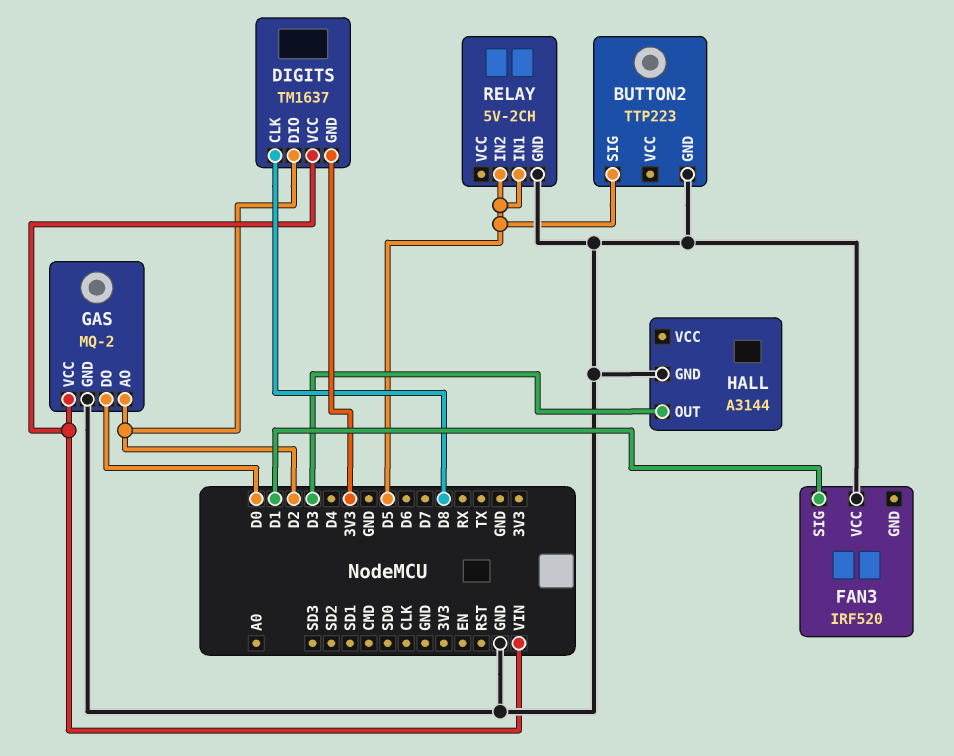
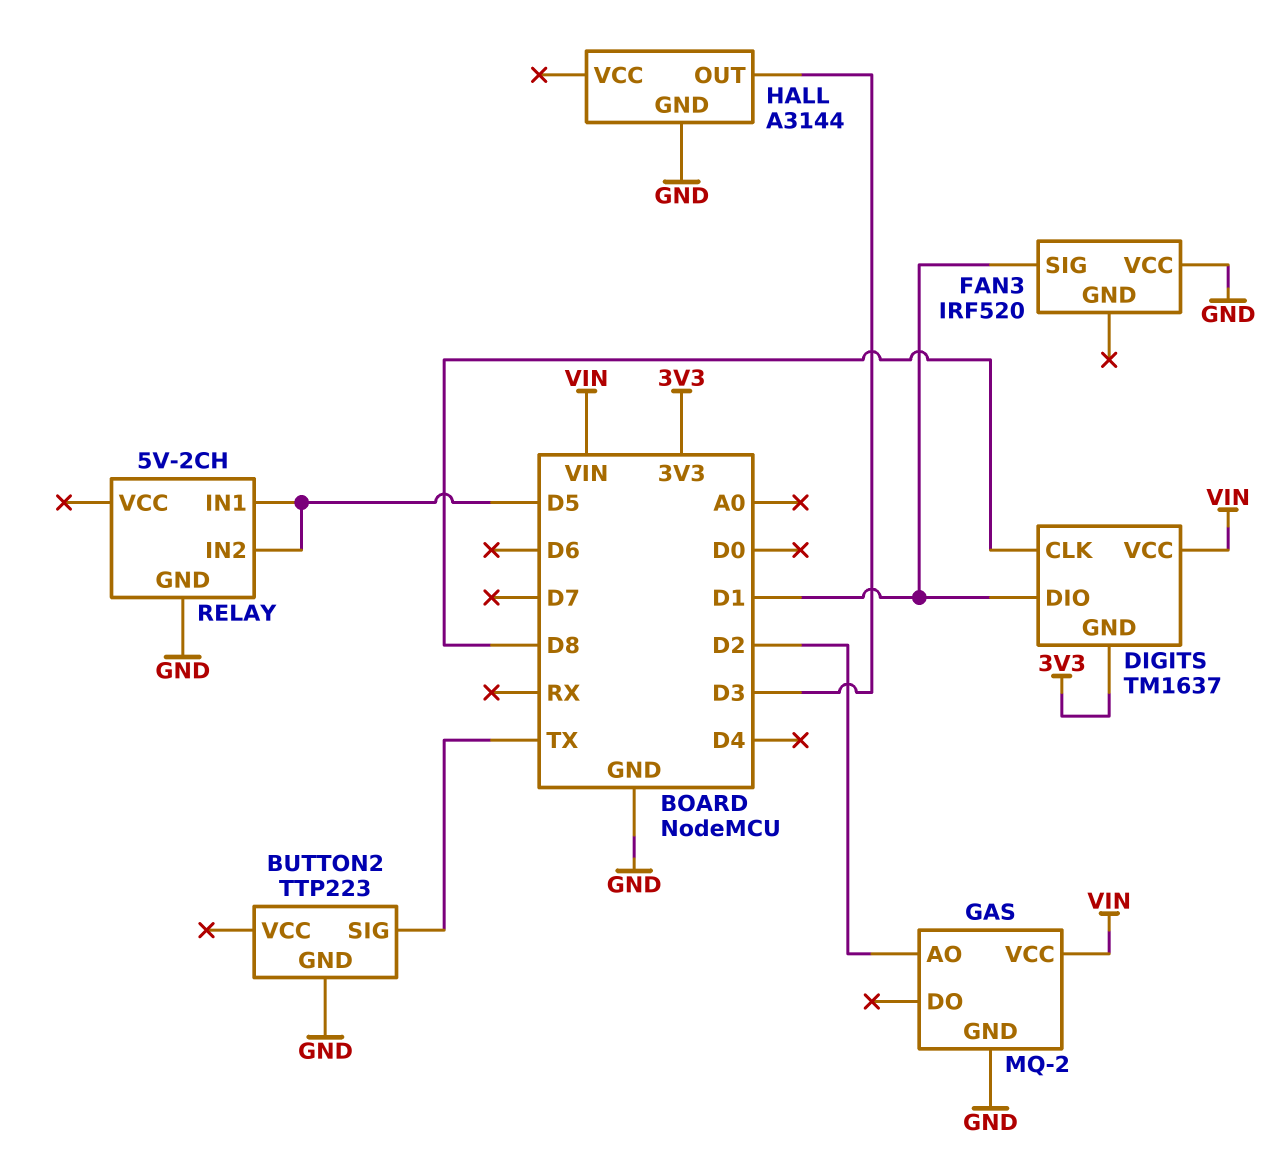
BUTTON2 pin SIG: D5 -> TX
DIGITS pin DIO: D2 -> D1
GAS pin DO: D0 -> none

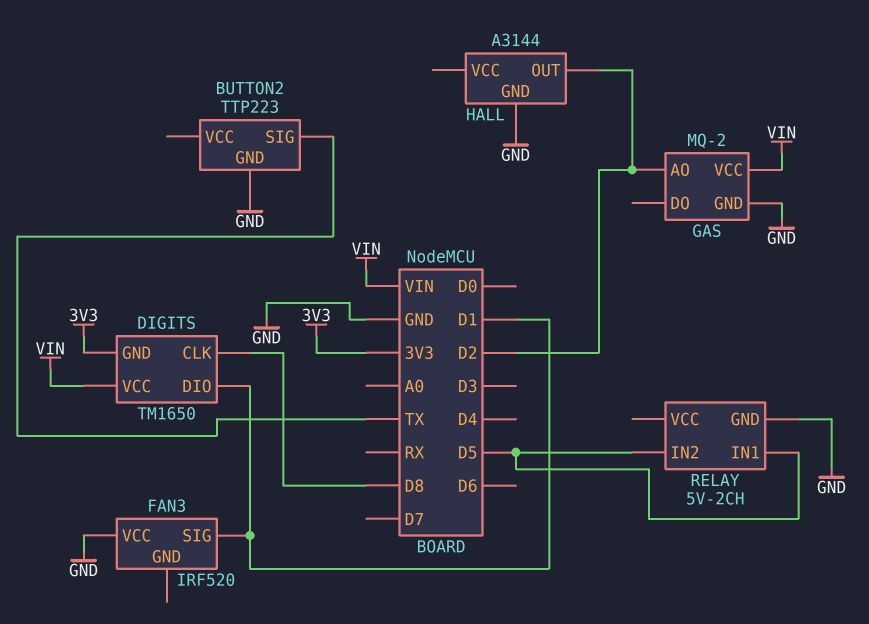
DIGITS: TM1637 -> TM1650
HALL pin OUT: D3 -> D2

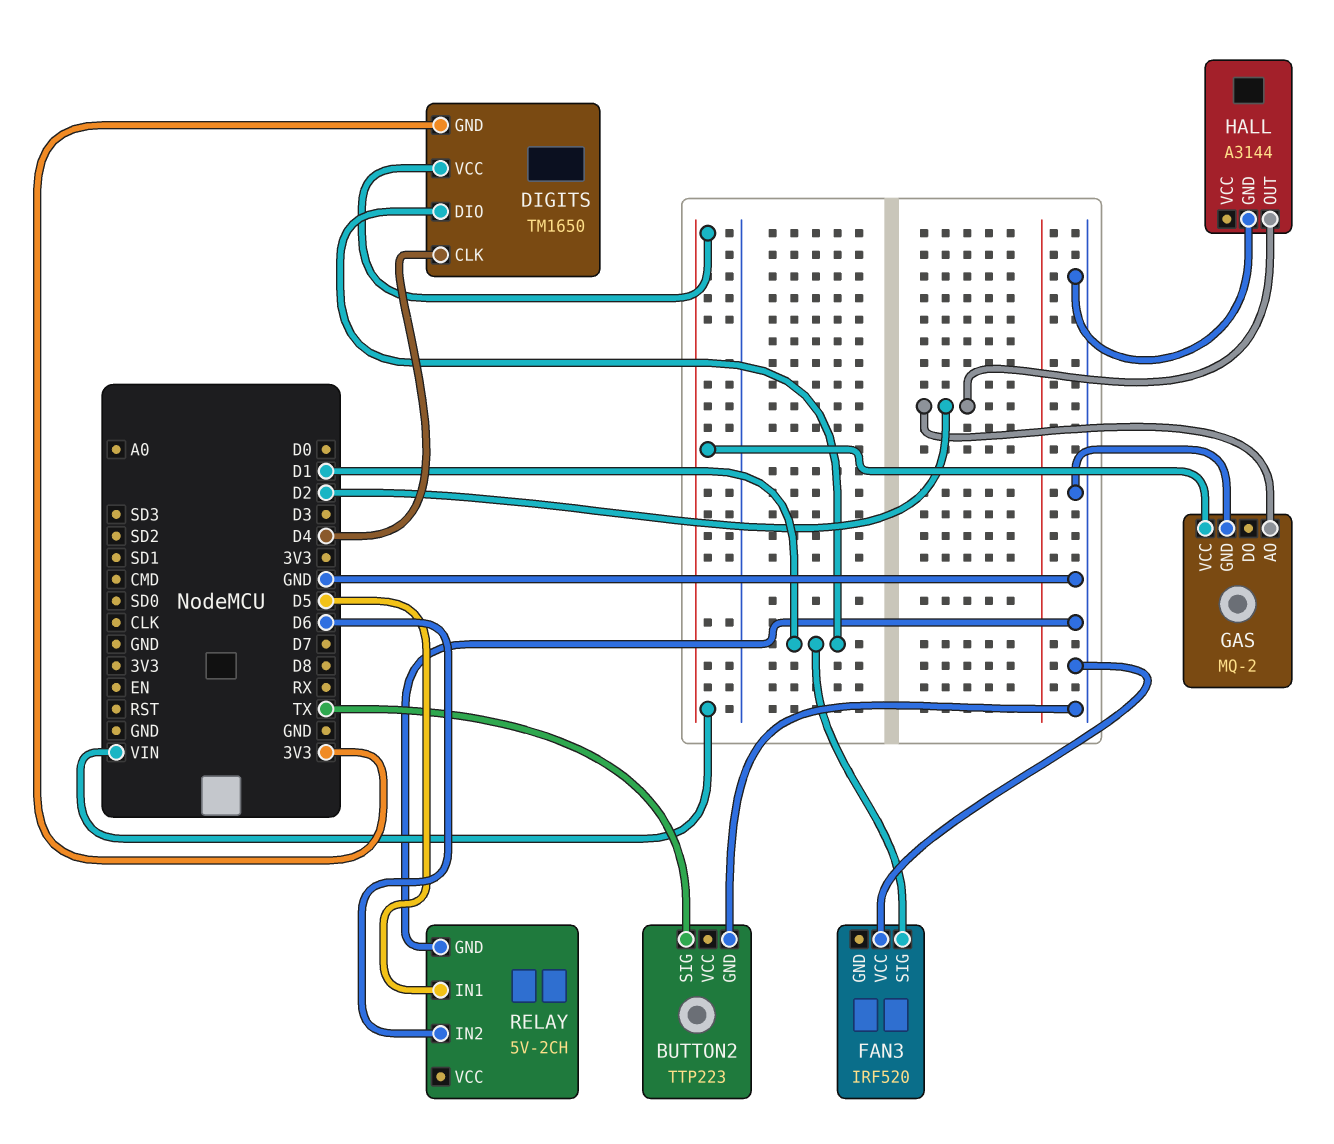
DIGITS pin CLK: D8 -> D4
RELAY pin IN2: D5 -> D6

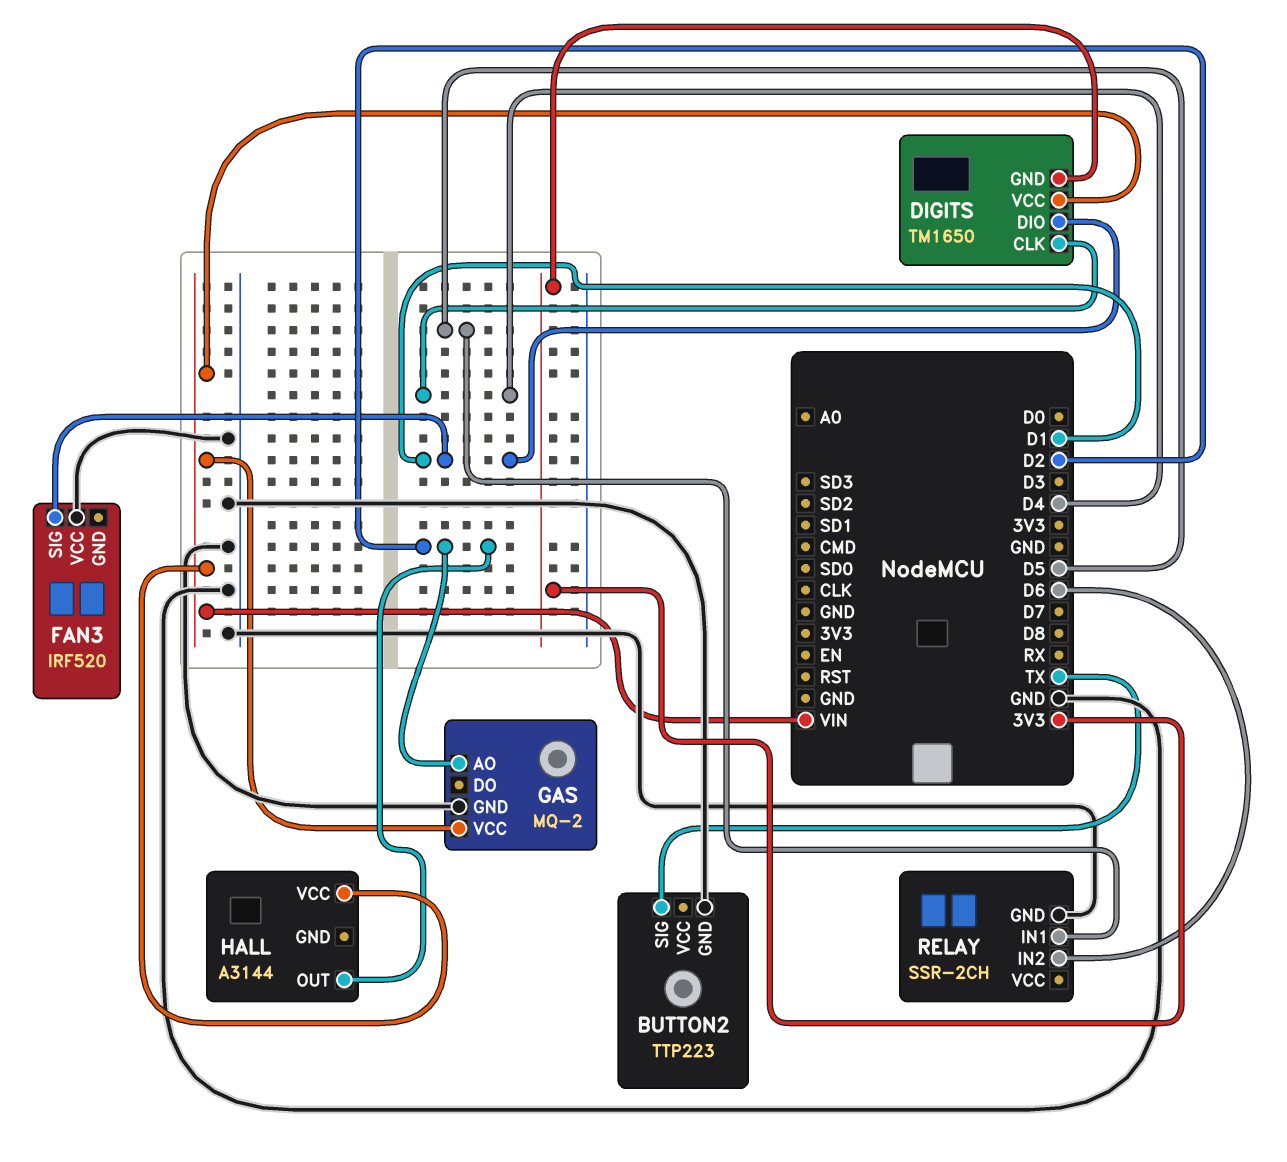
HALL pin GND: GND -> none
HALL pin VCC: none -> VIN
RELAY: 5V-2CH -> SSR-2CH

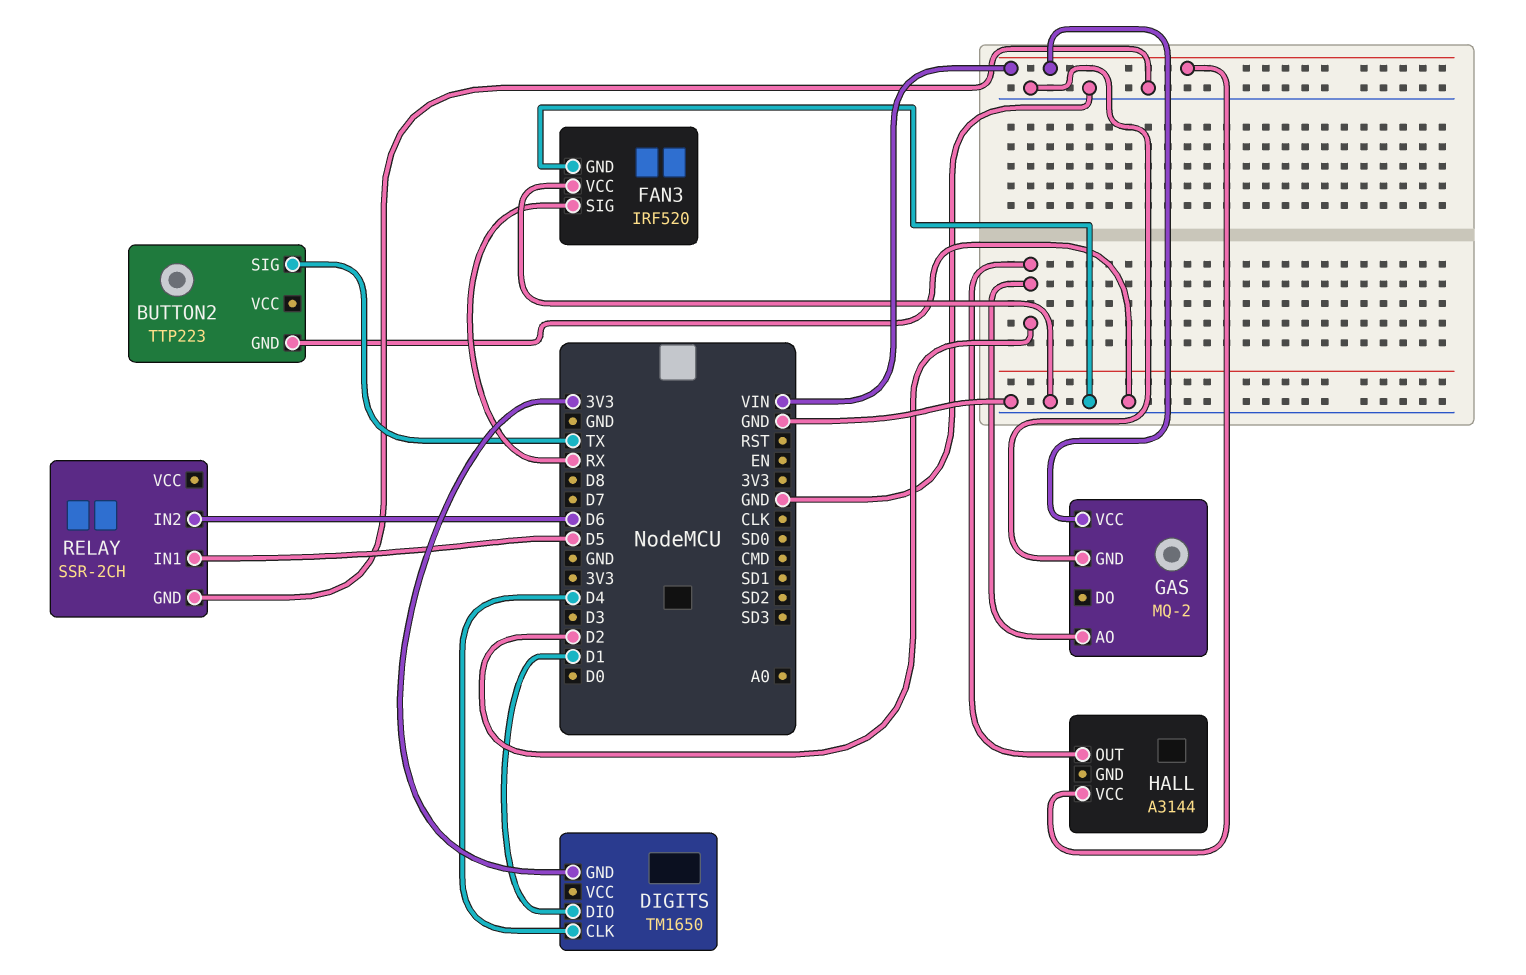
DIGITS pin VCC: VIN -> none
FAN3 pin GND: none -> GND
FAN3 pin SIG: D1 -> RX

